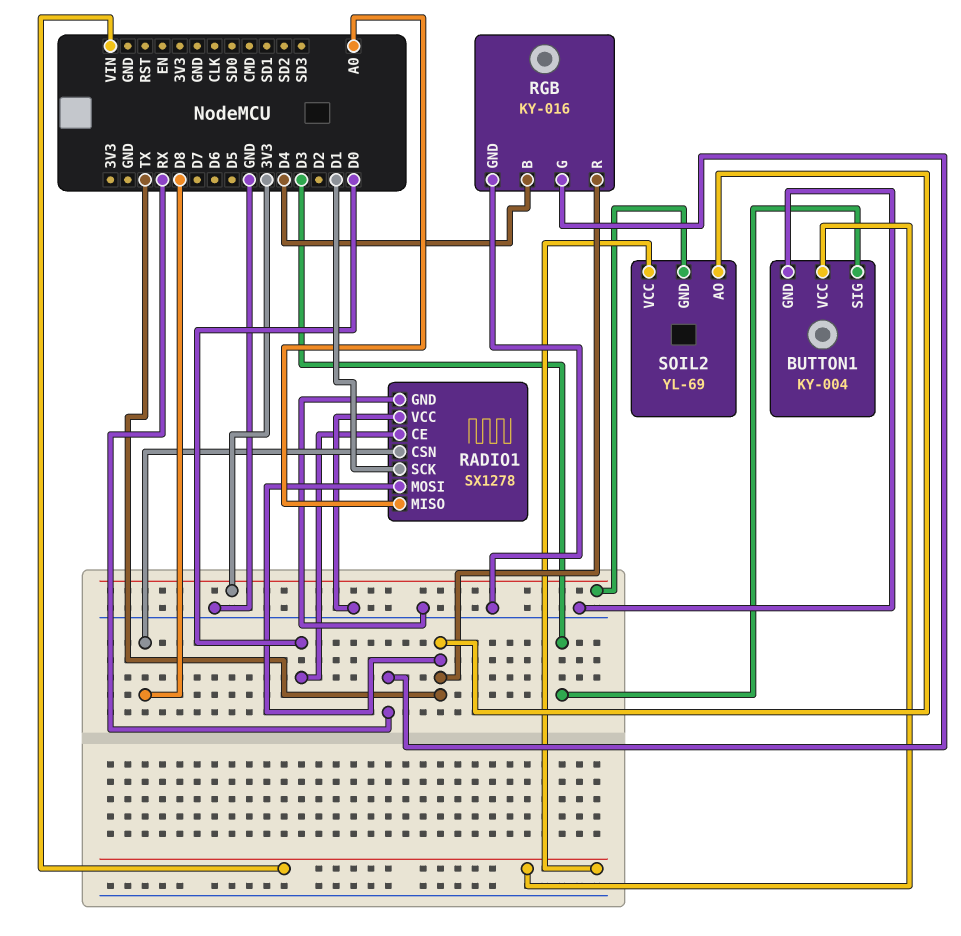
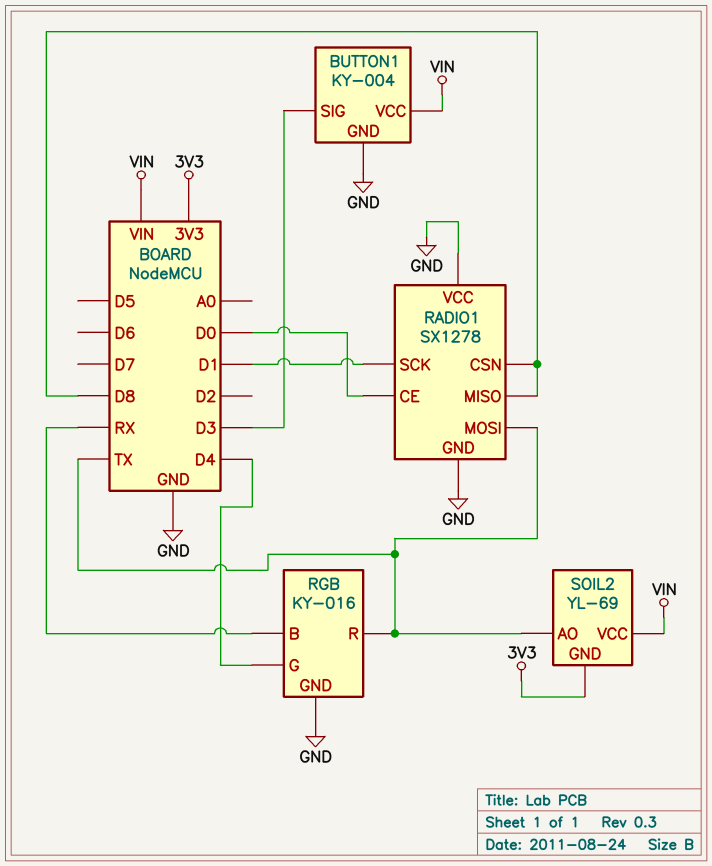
RADIO1 pin MISO: A0 -> D8
RGB pin B: D4 -> RX
RGB pin G: RX -> D4

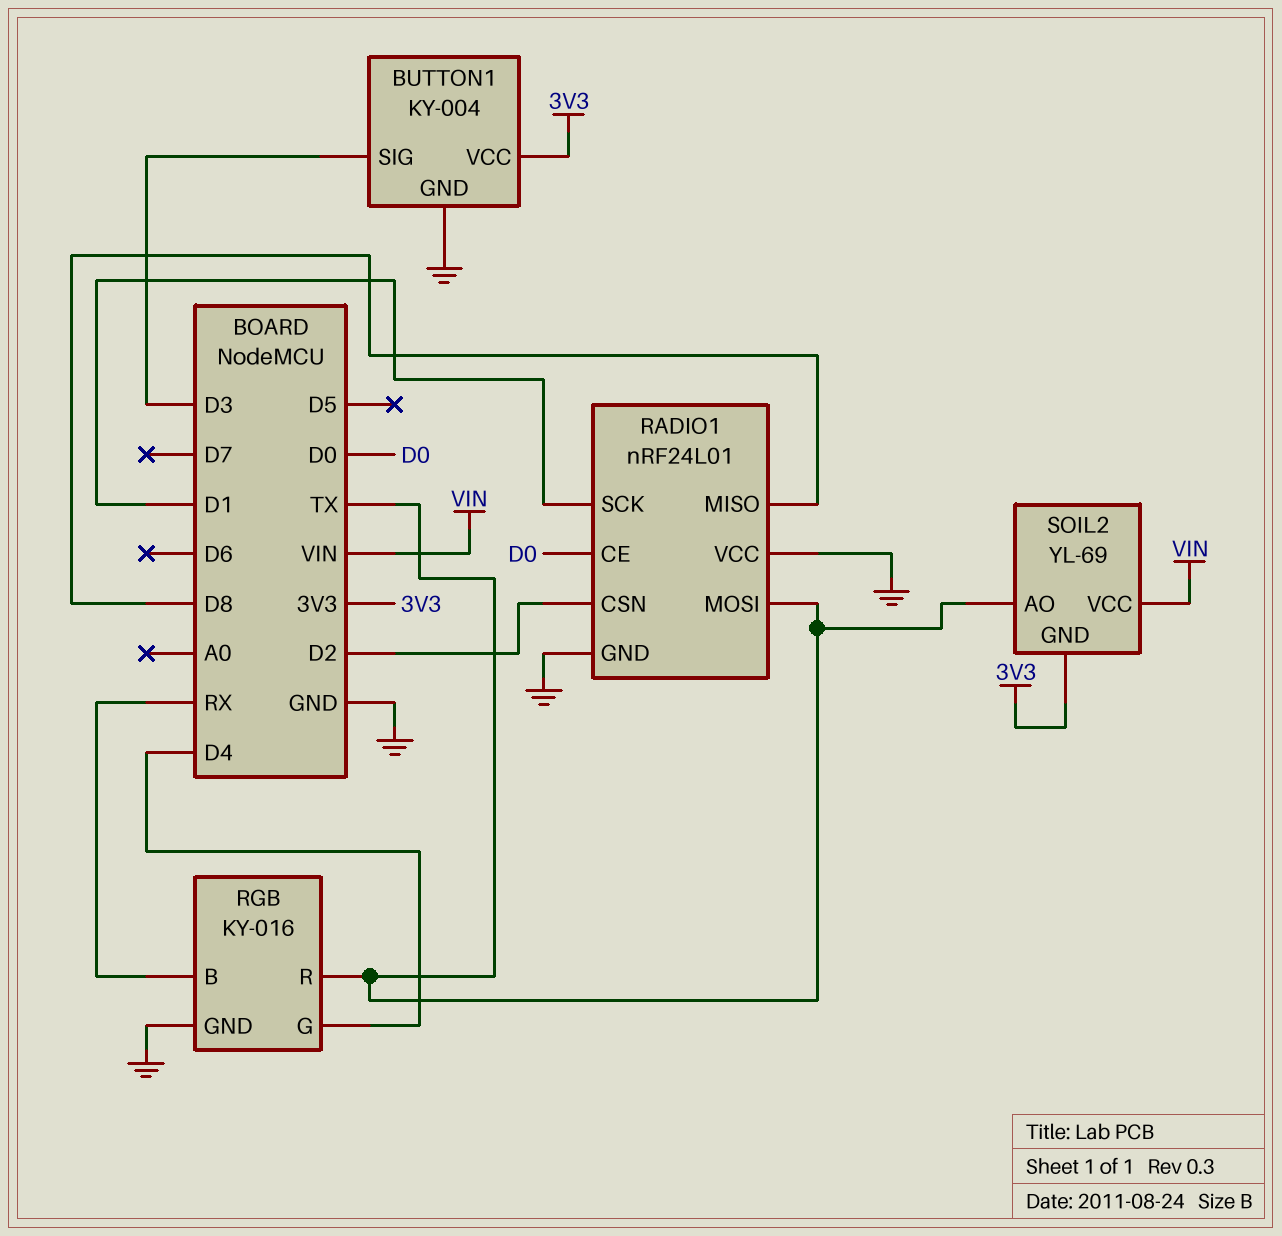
BUTTON1 pin VCC: VIN -> 3V3
RADIO1: SX1278 -> nRF24L01
RADIO1 pin CSN: D8 -> D2

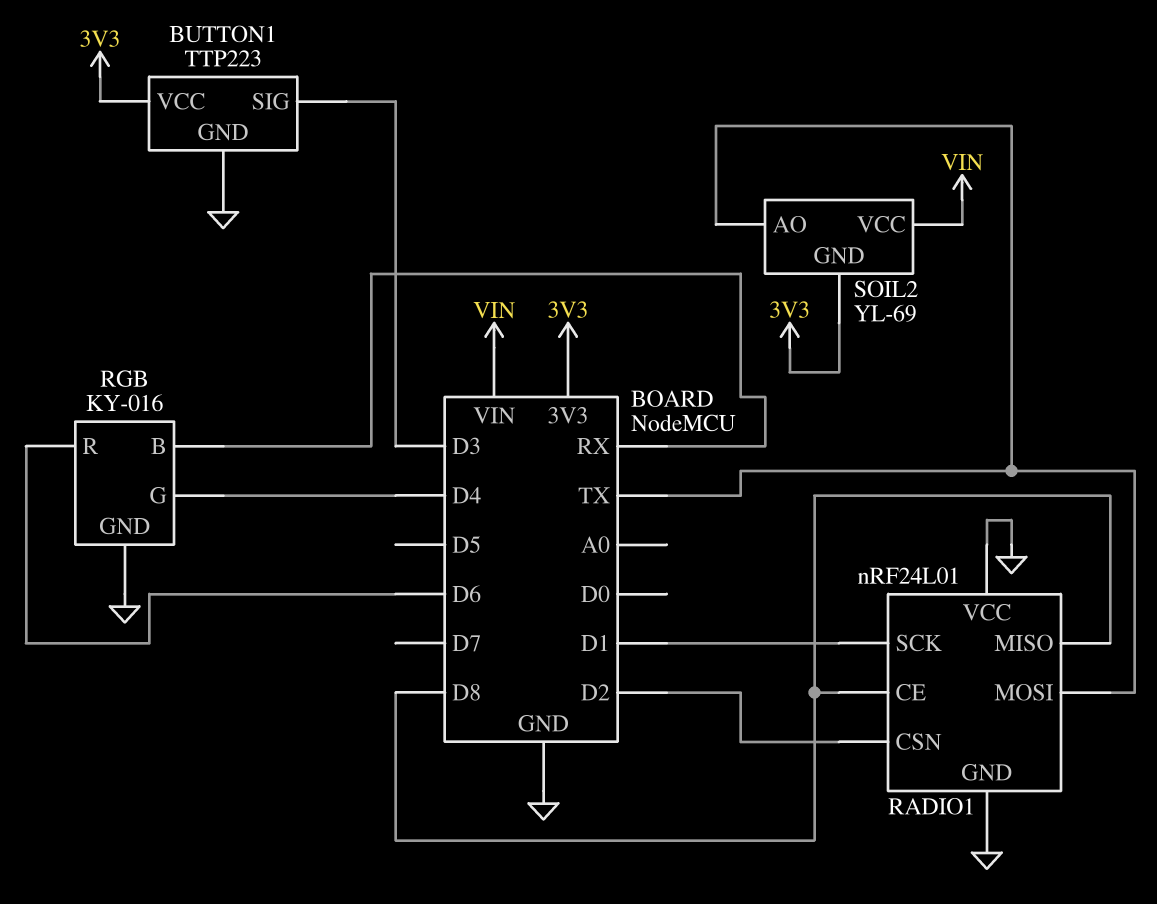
BUTTON1: KY-004 -> TTP223
RADIO1 pin CE: D0 -> D8
RGB pin R: TX -> D6

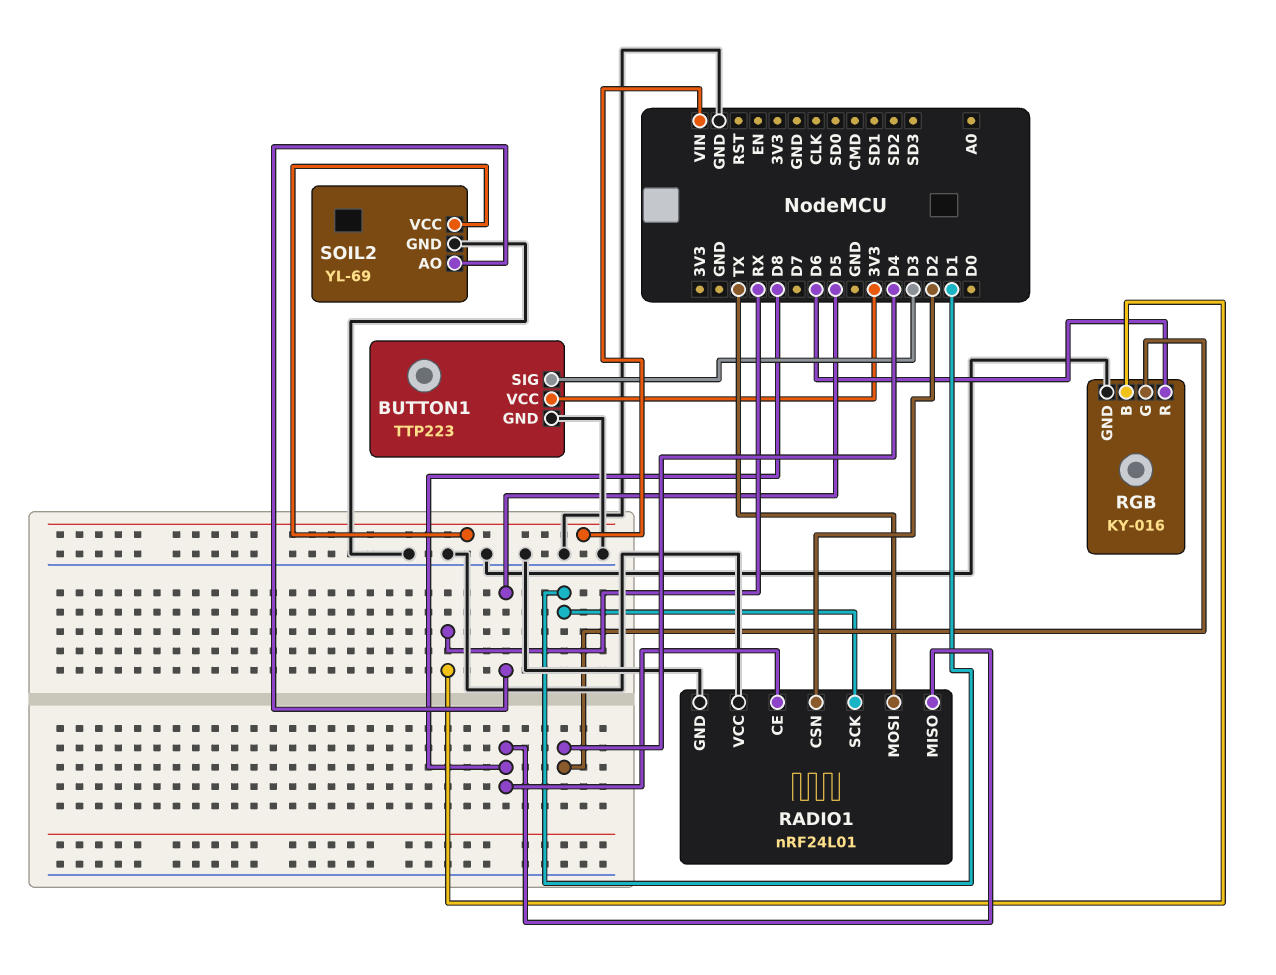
SOIL2 pin AO: TX -> D5
SOIL2 pin GND: 3V3 -> GND

